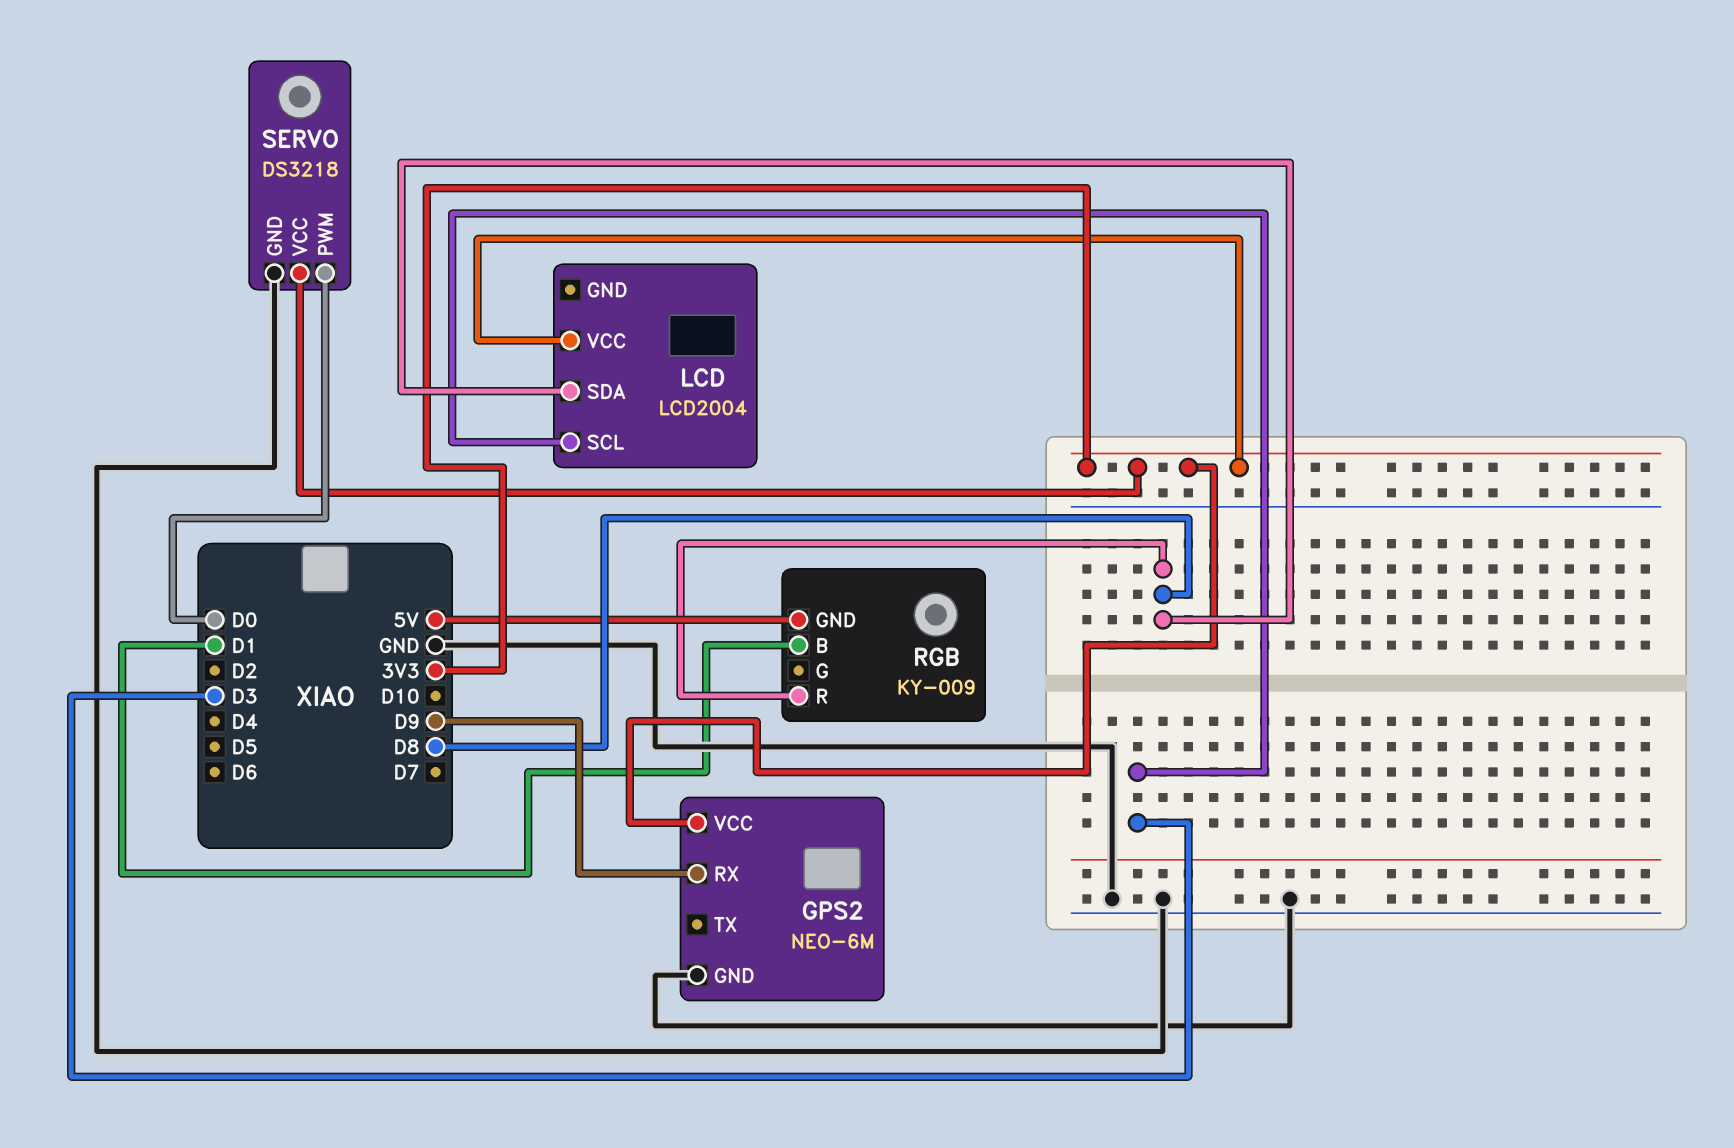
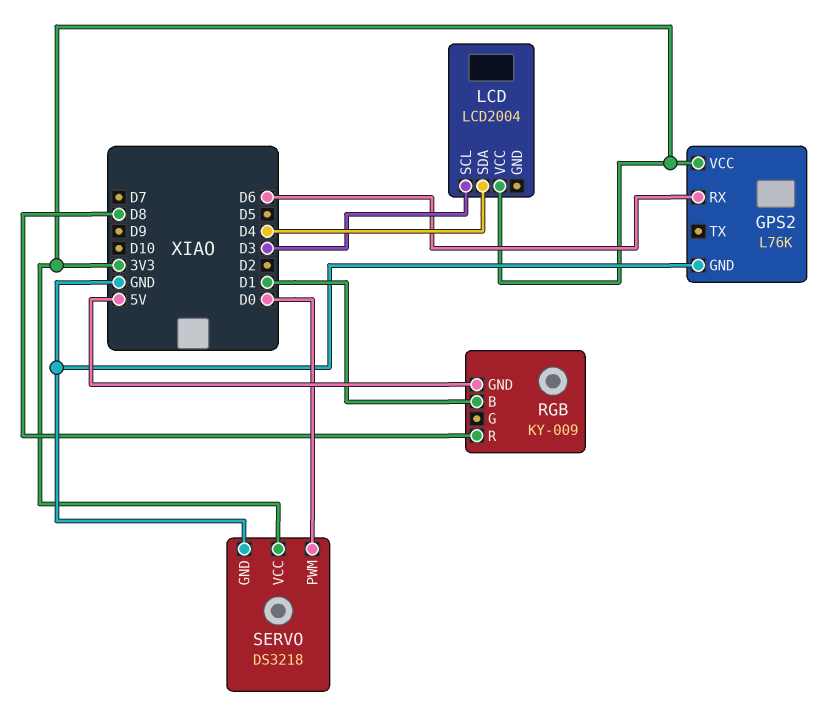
GPS2: NEO-6M -> L76K
GPS2 pin RX: D9 -> D6
LCD pin SDA: D8 -> D4

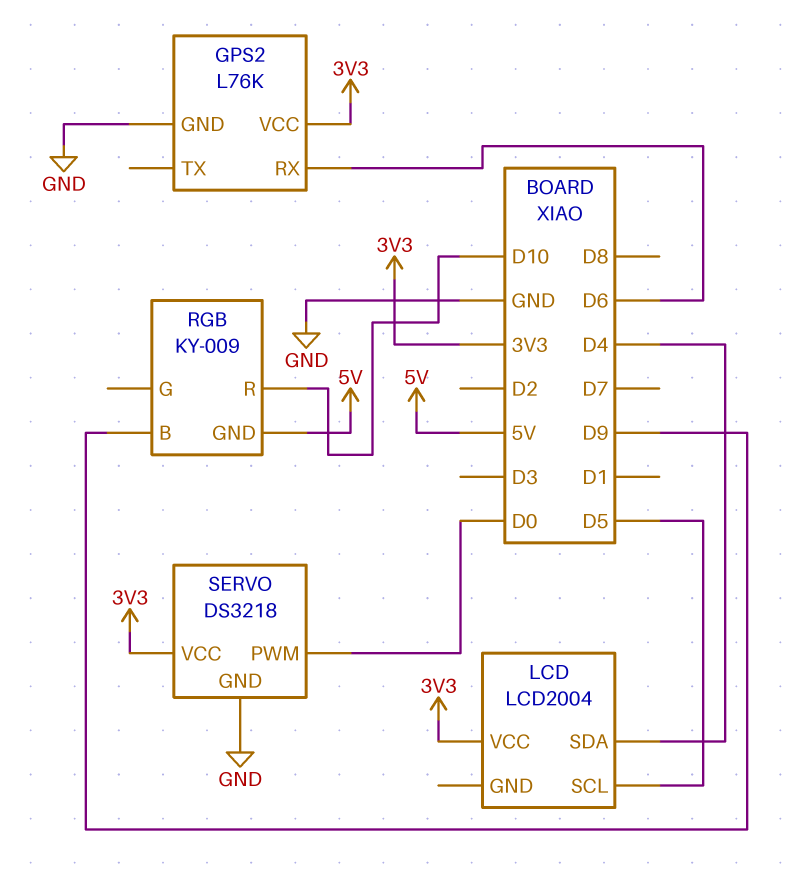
LCD pin SCL: D3 -> D5
RGB pin B: D1 -> D9
RGB pin R: D8 -> D10

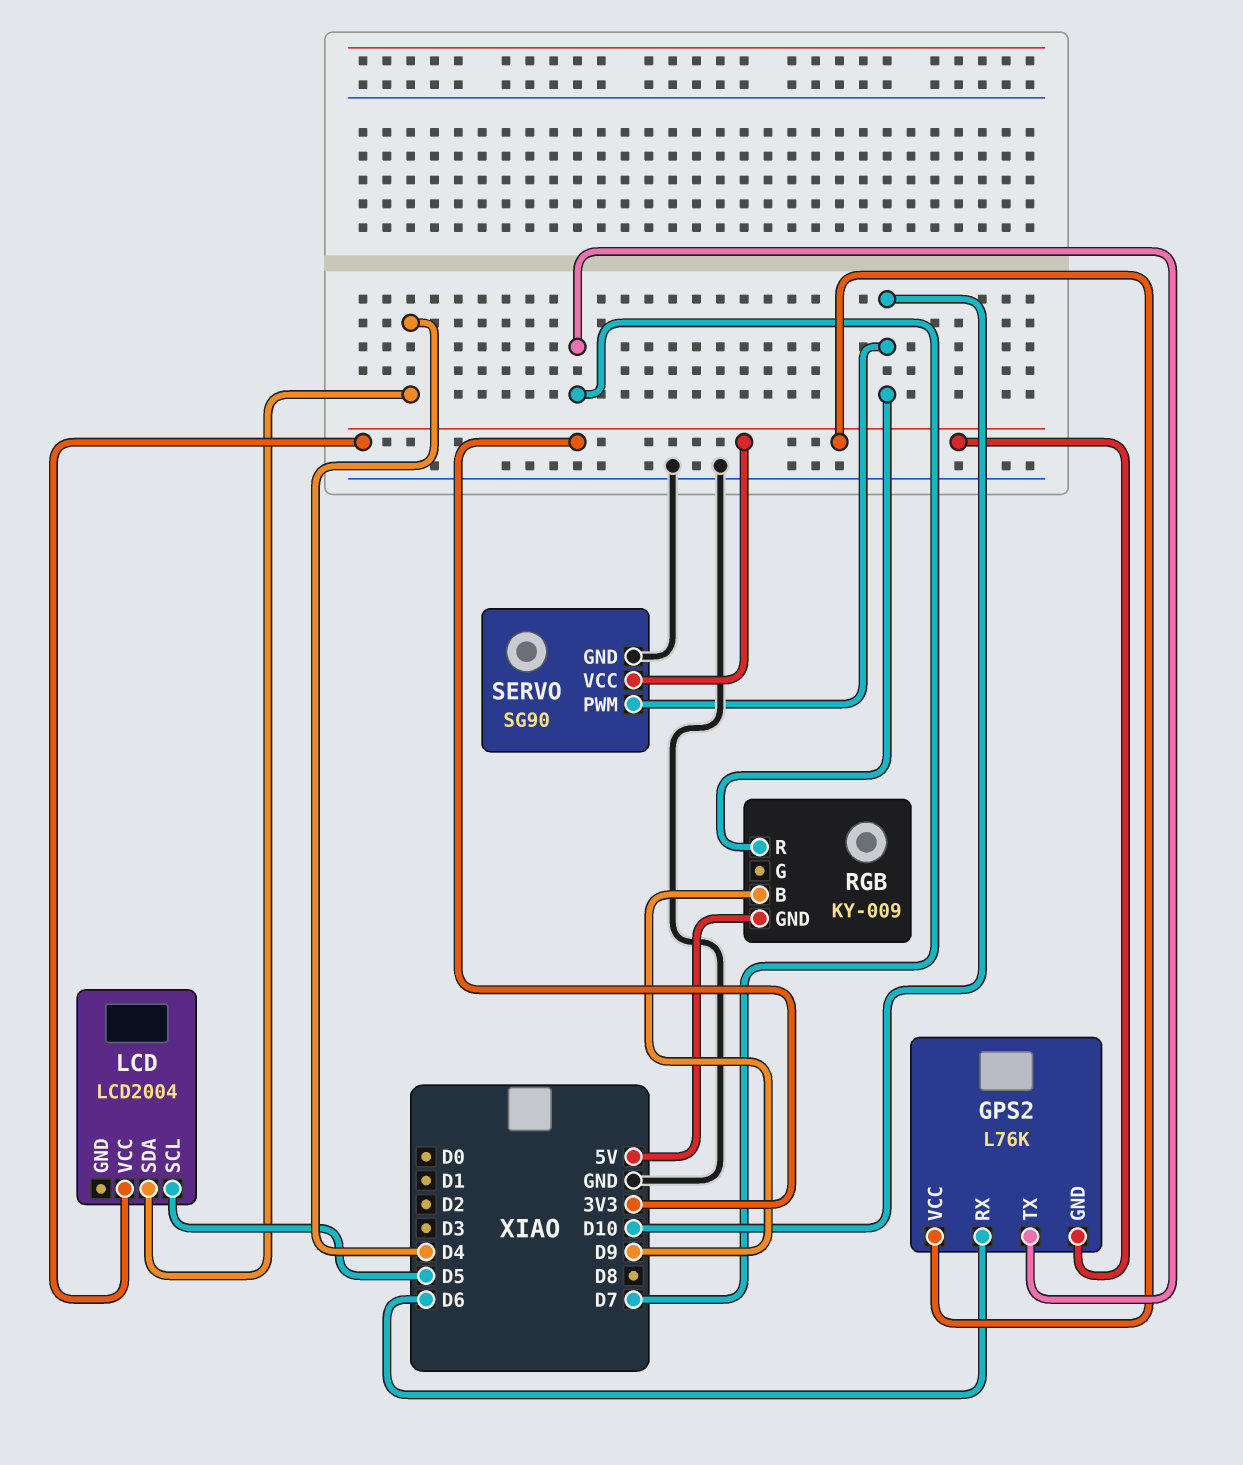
GPS2 pin GND: GND -> 3V3
GPS2 pin TX: none -> D7
SERVO: DS3218 -> SG90
SERVO pin PWM: D0 -> D10

